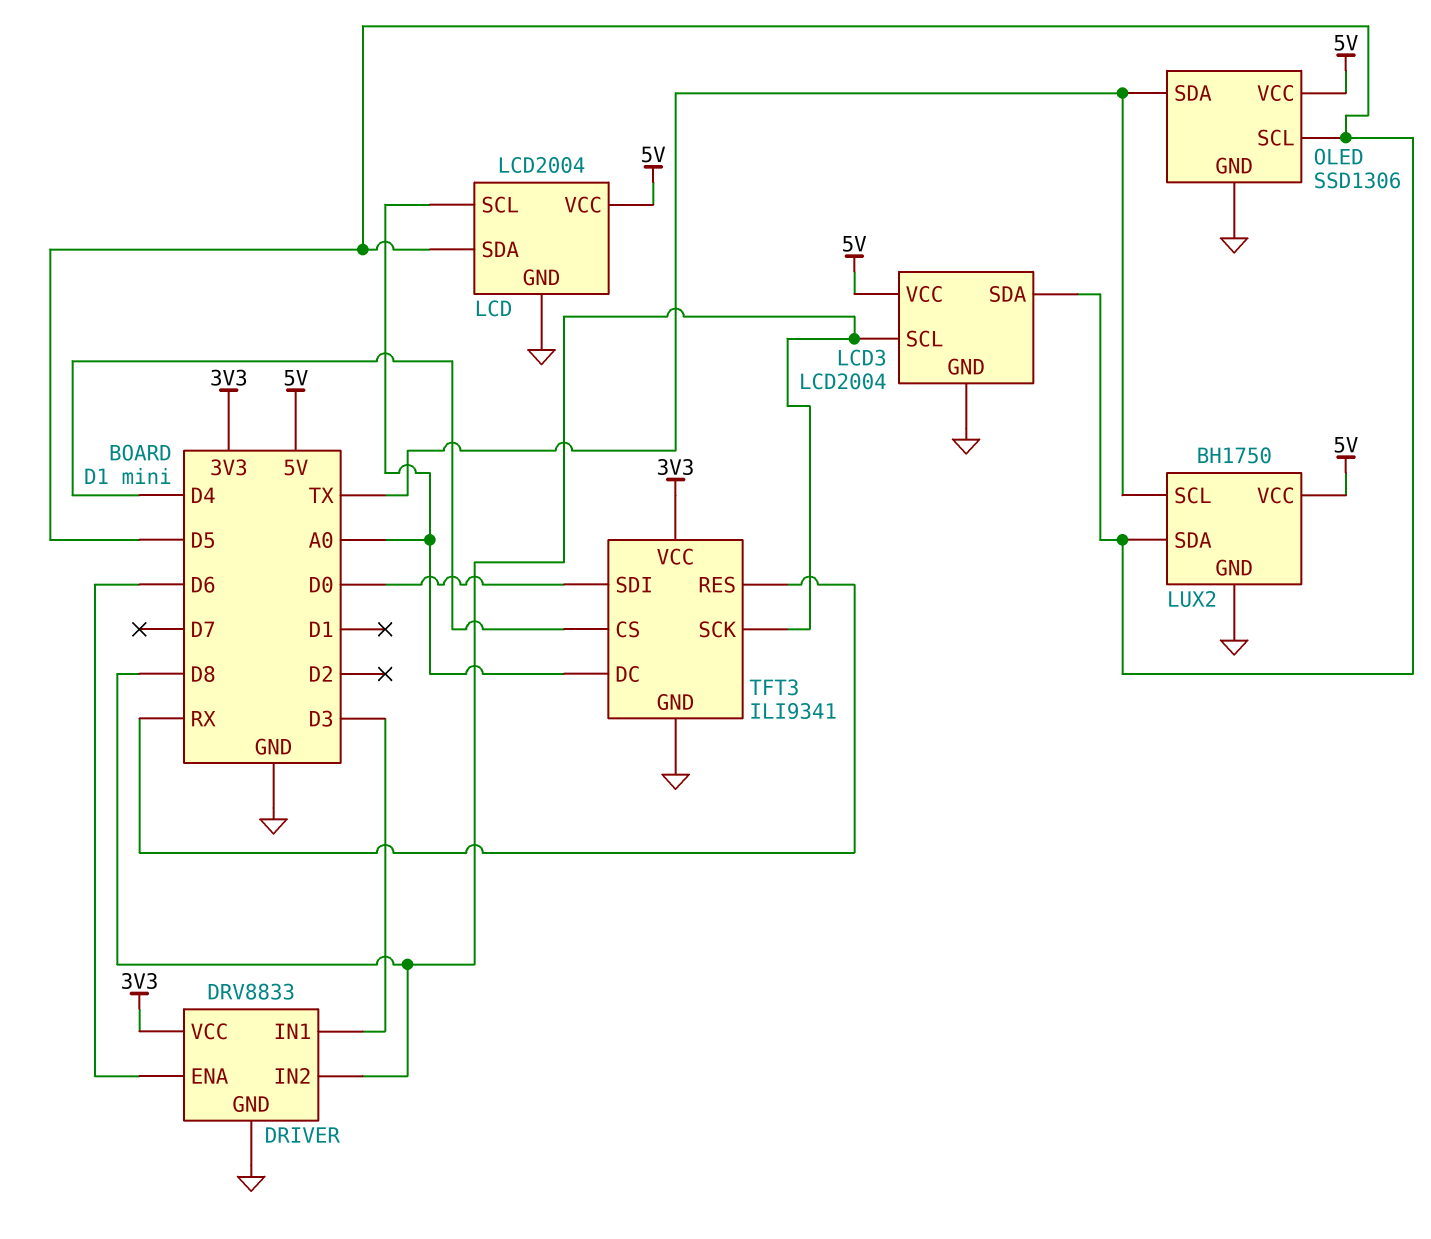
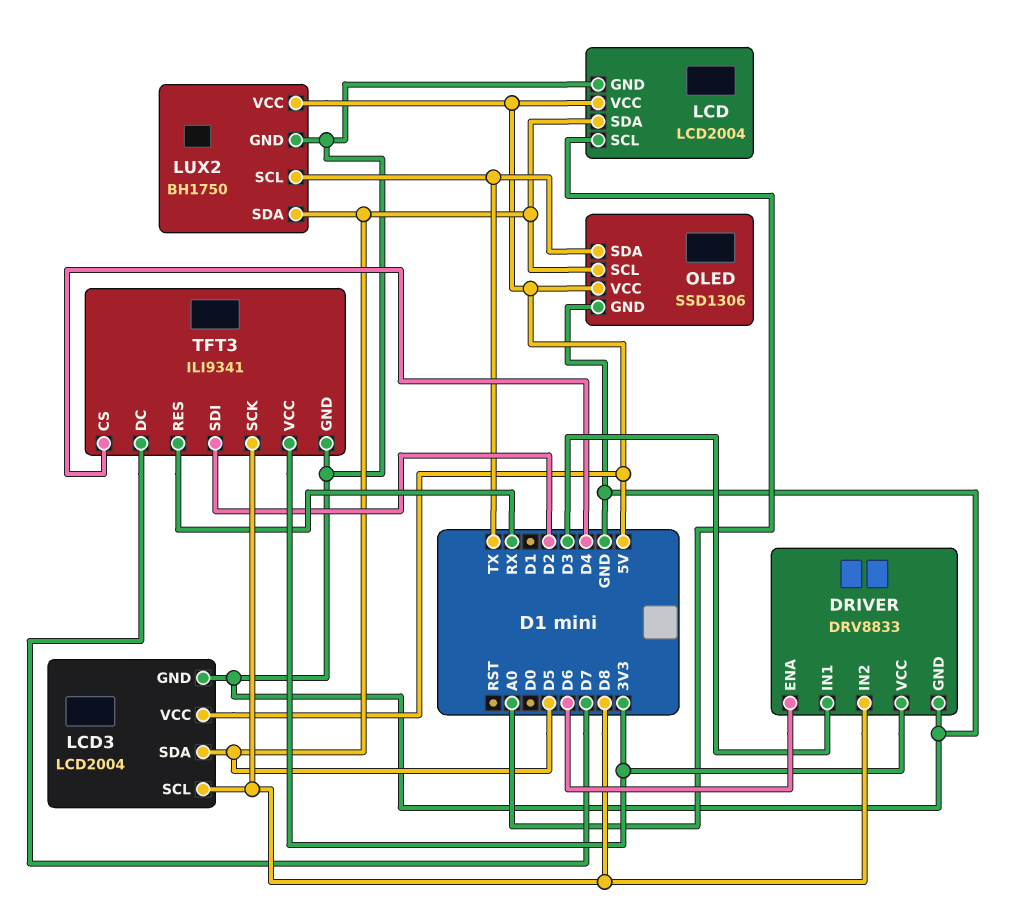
TFT3 pin DC: A0 -> D7
TFT3 pin SDI: D0 -> D2

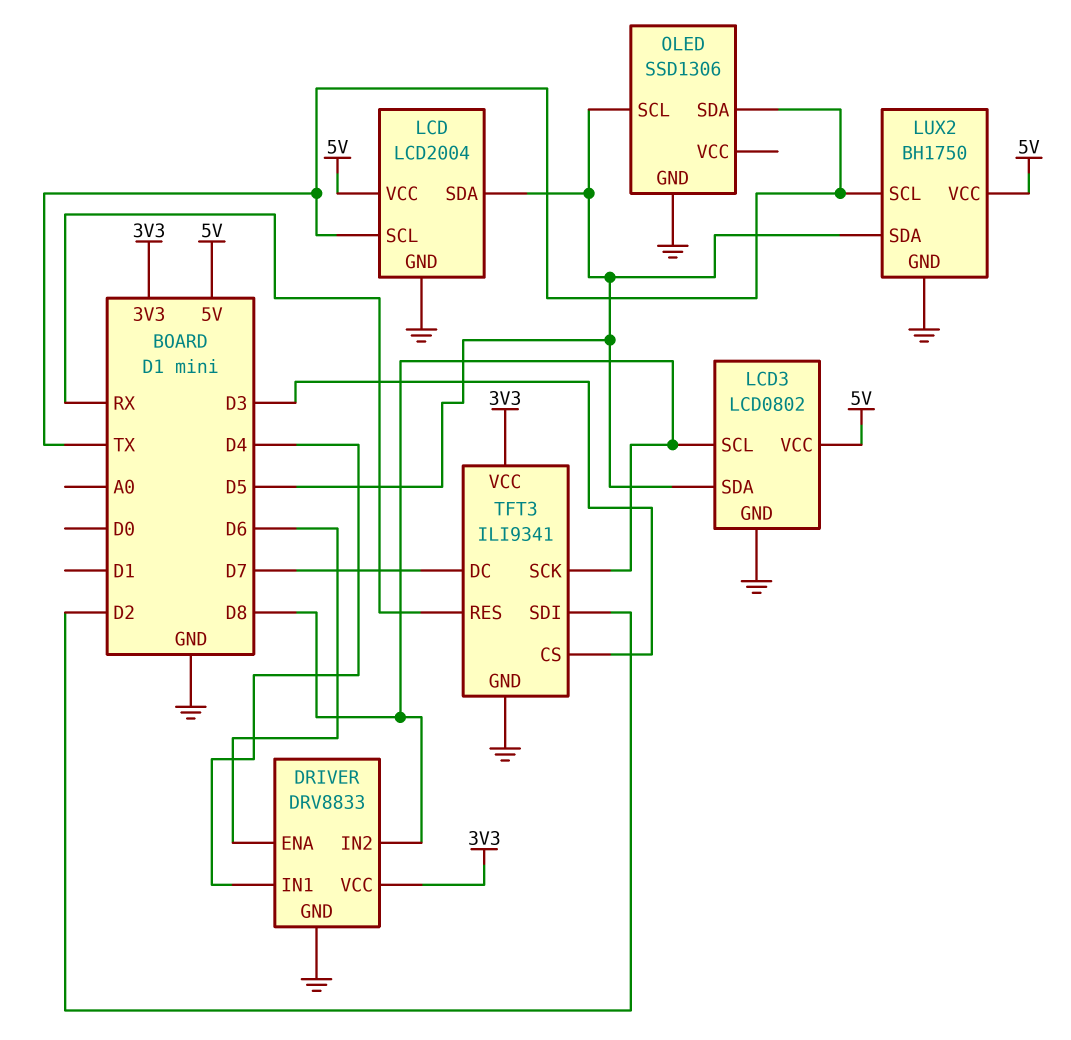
DRIVER pin IN1: D3 -> D4
LCD pin SCL: A0 -> TX
LCD3: LCD2004 -> LCD0802
OLED pin VCC: 5V -> none
TFT3 pin CS: D4 -> D3

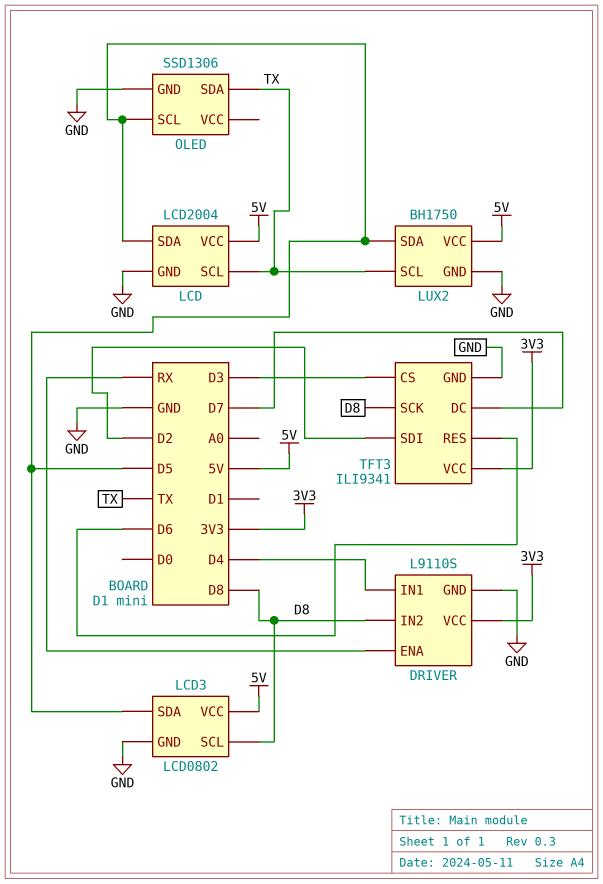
DRIVER: DRV8833 -> L9110S
DRIVER pin ENA: D6 -> RX
TFT3 pin RES: RX -> D6

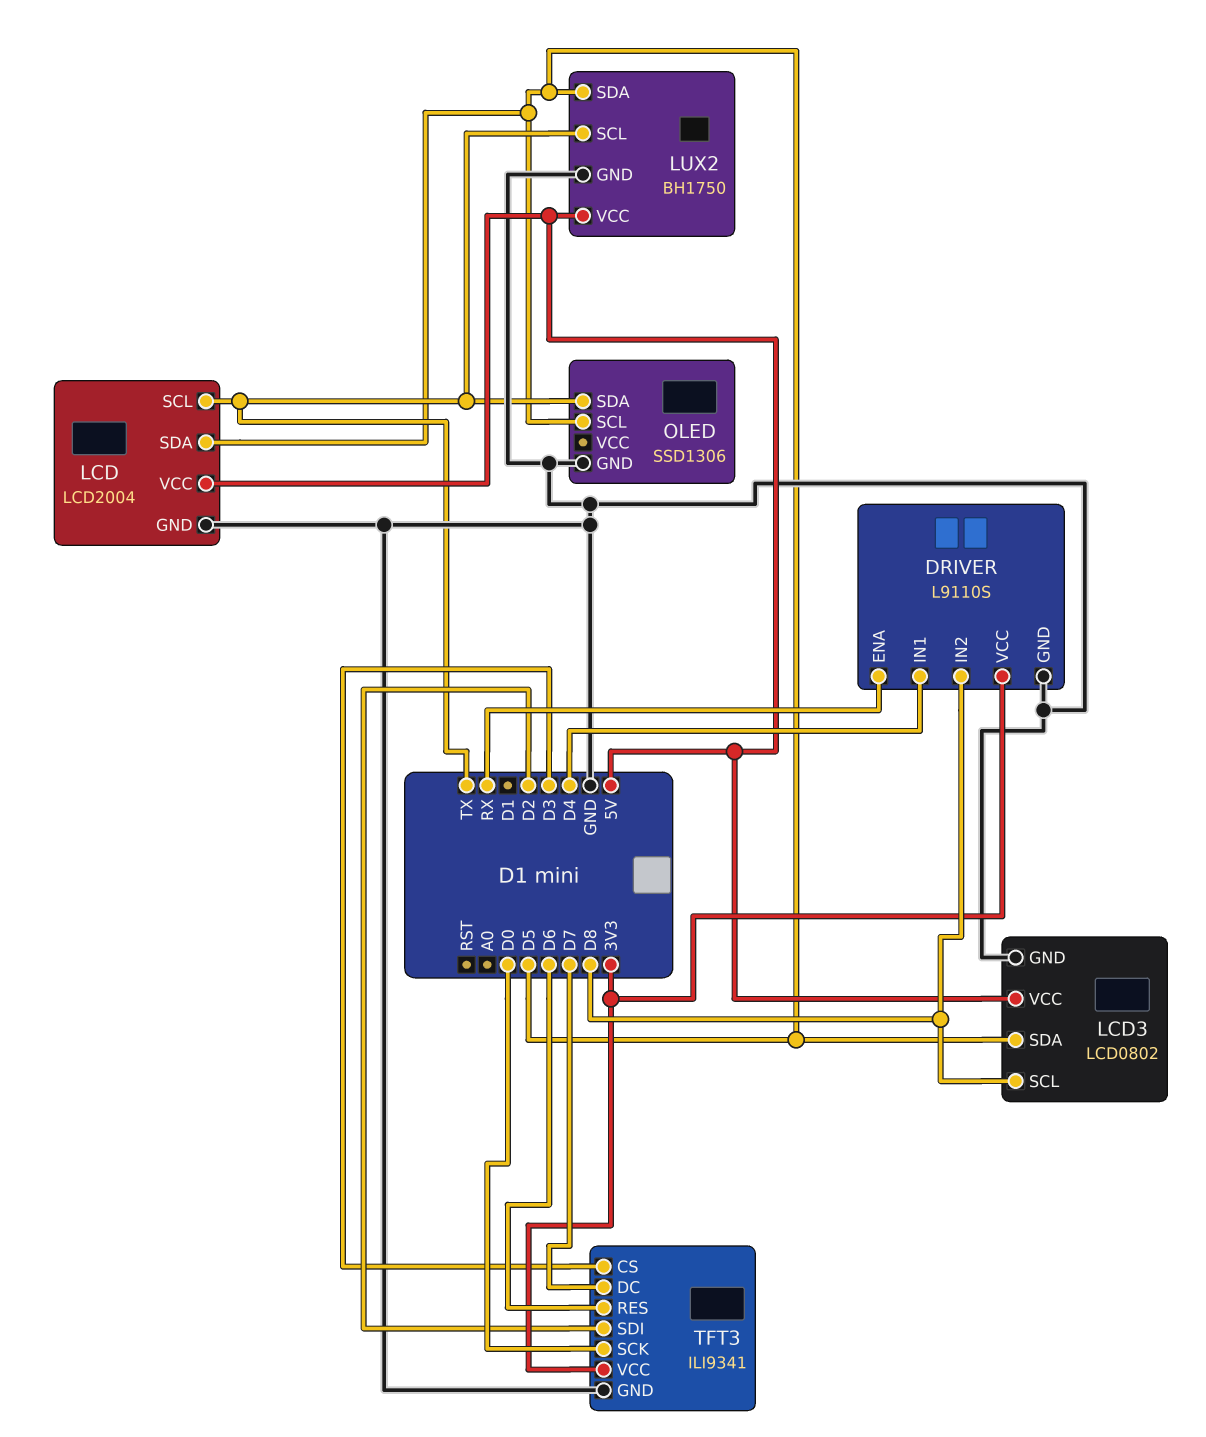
TFT3 pin SCK: D8 -> D0

